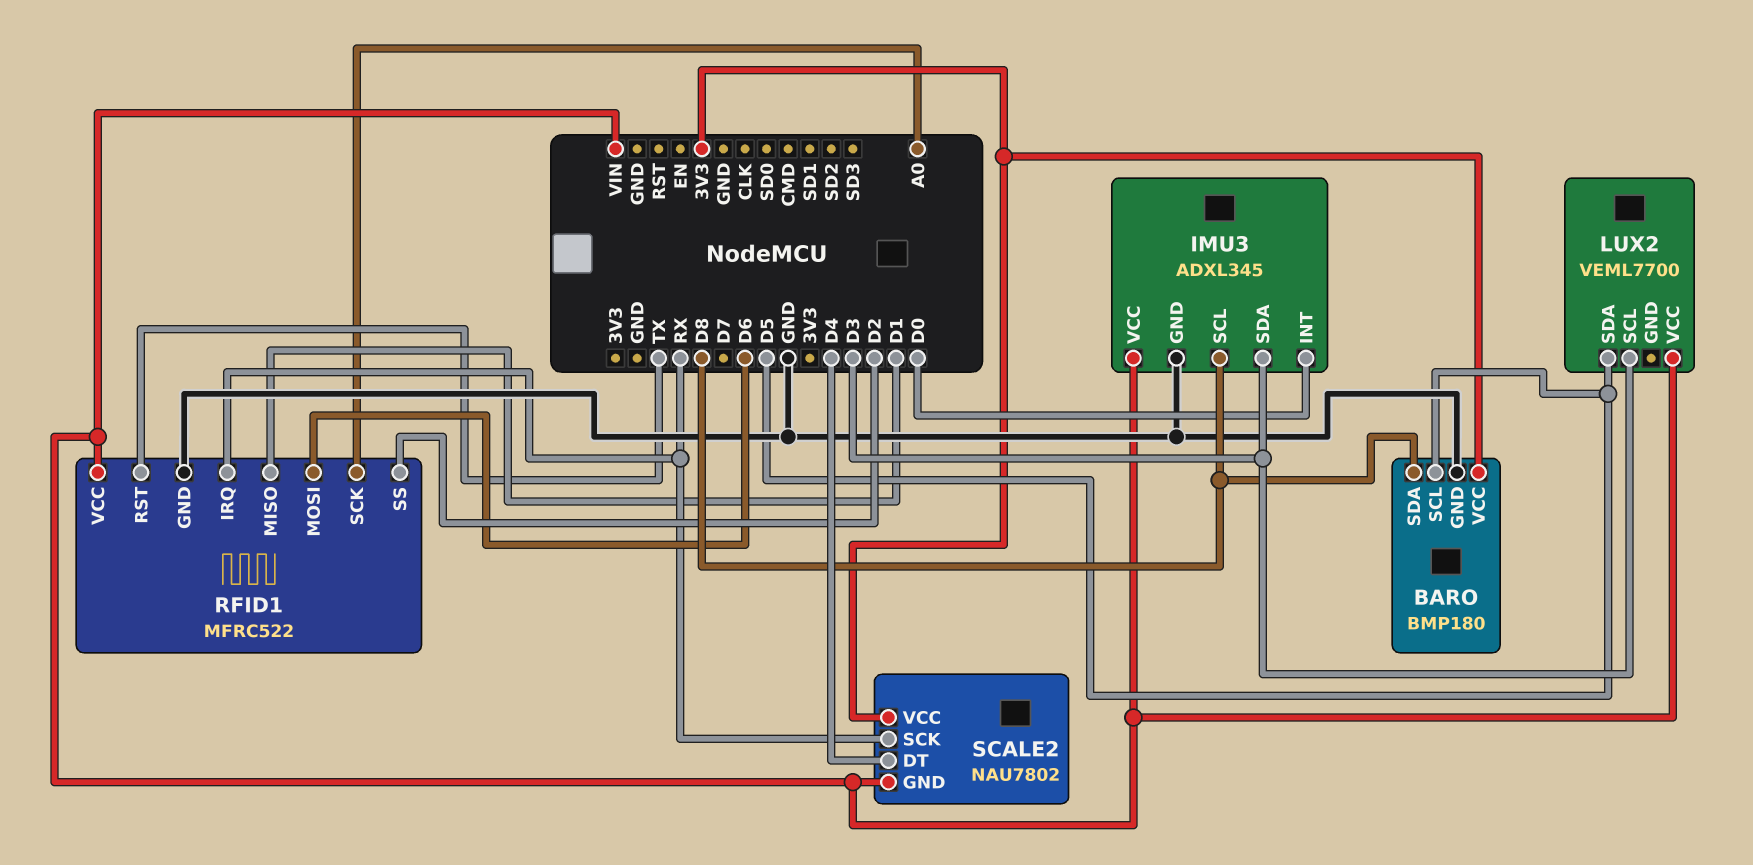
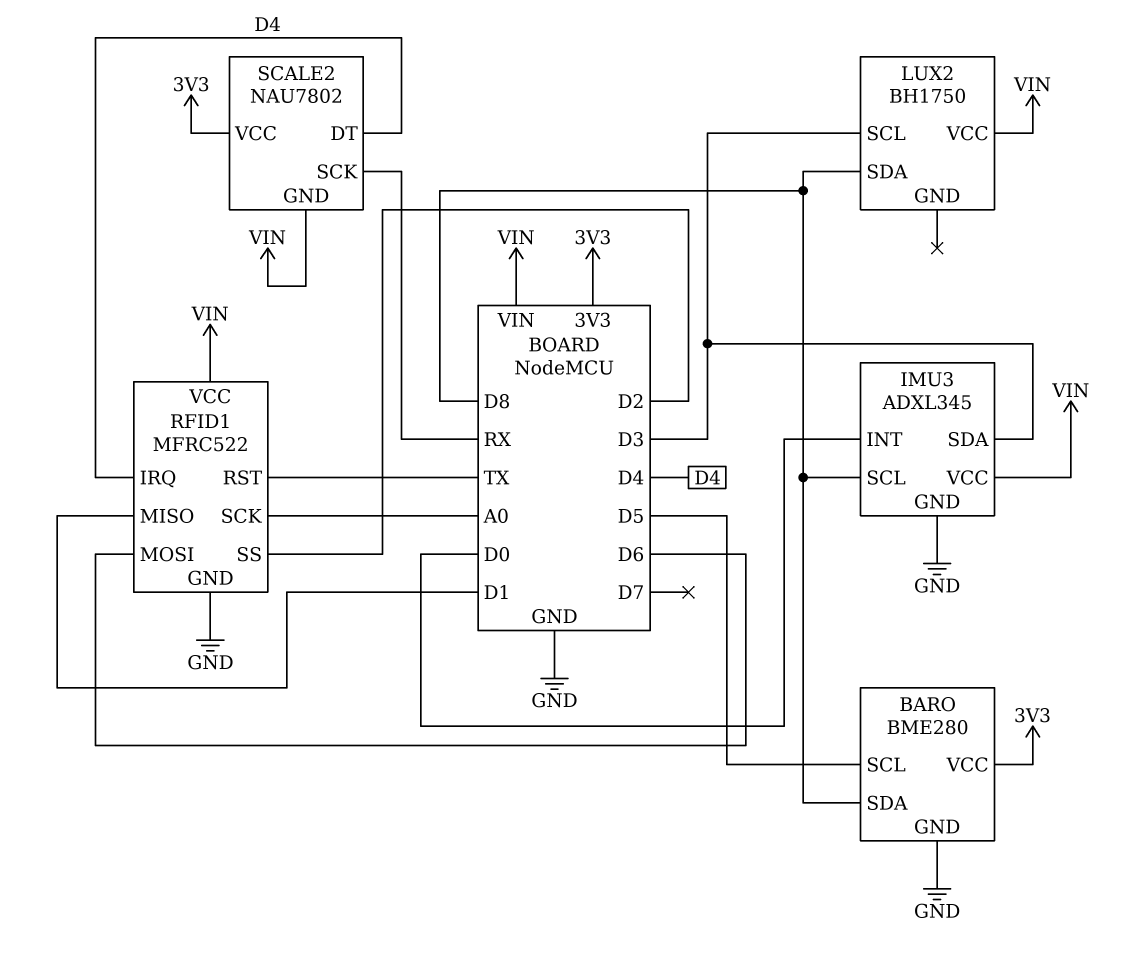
BARO: BMP180 -> BME280
LUX2: VEML7700 -> BH1750
LUX2 pin SDA: D5 -> D8
RFID1 pin IRQ: RX -> D4

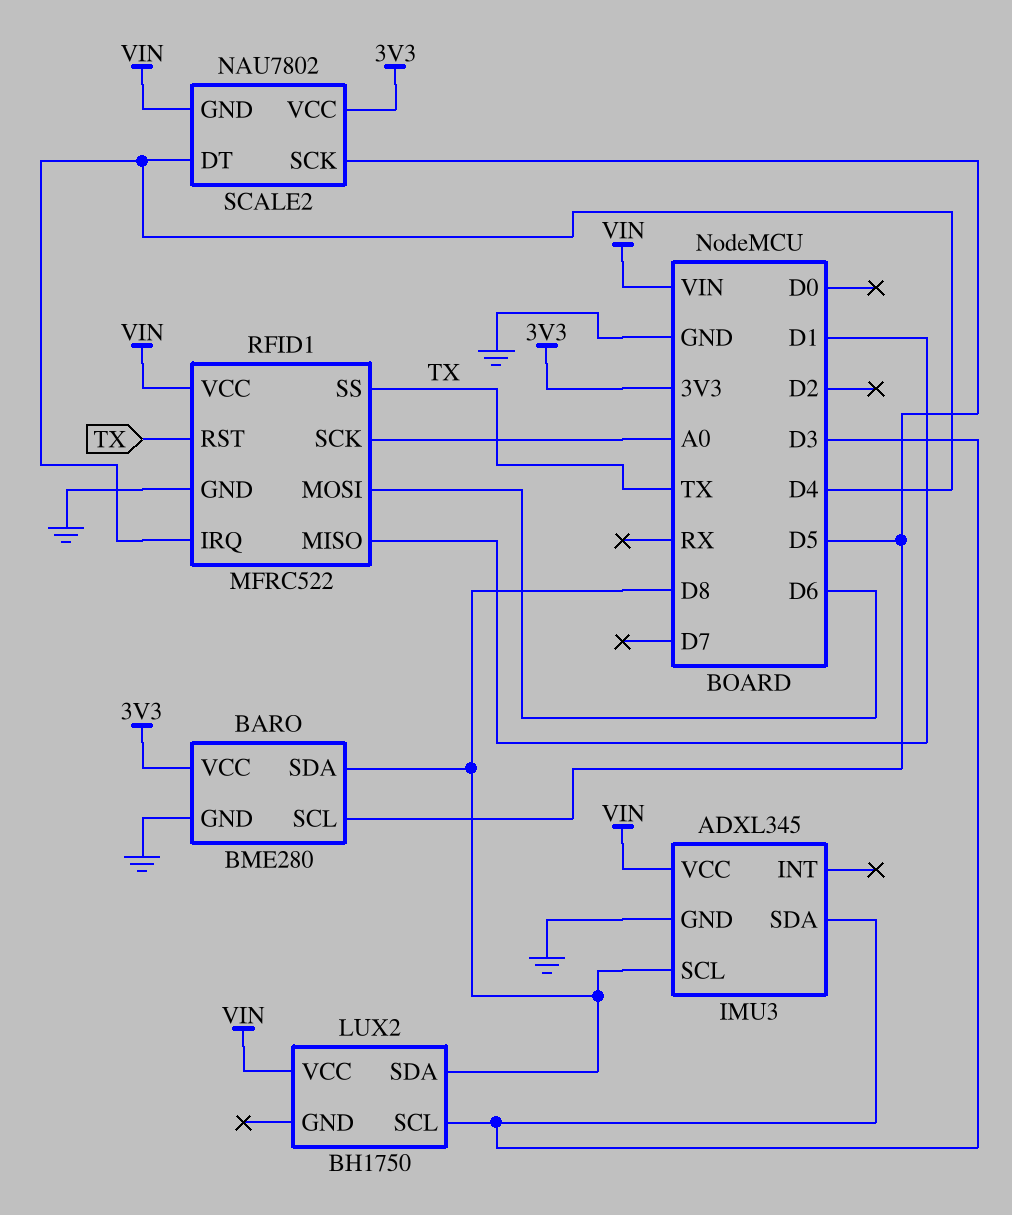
IMU3 pin INT: D0 -> none
RFID1 pin SS: D2 -> TX
SCALE2 pin SCK: RX -> D5

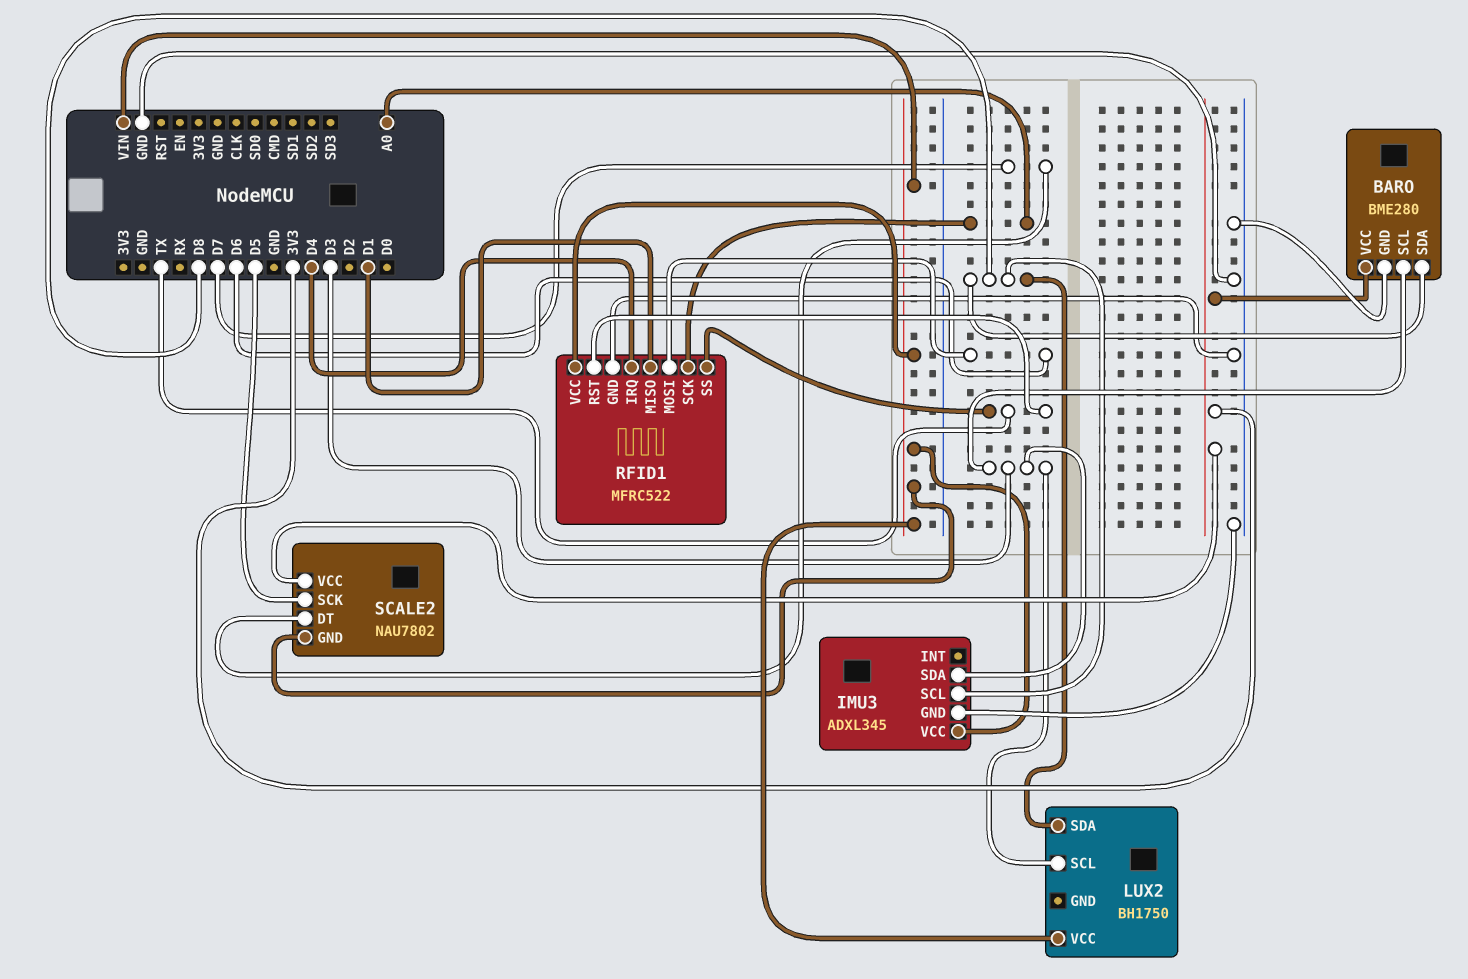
BARO pin SCL: D5 -> D3
SCALE2 pin DT: D4 -> D7

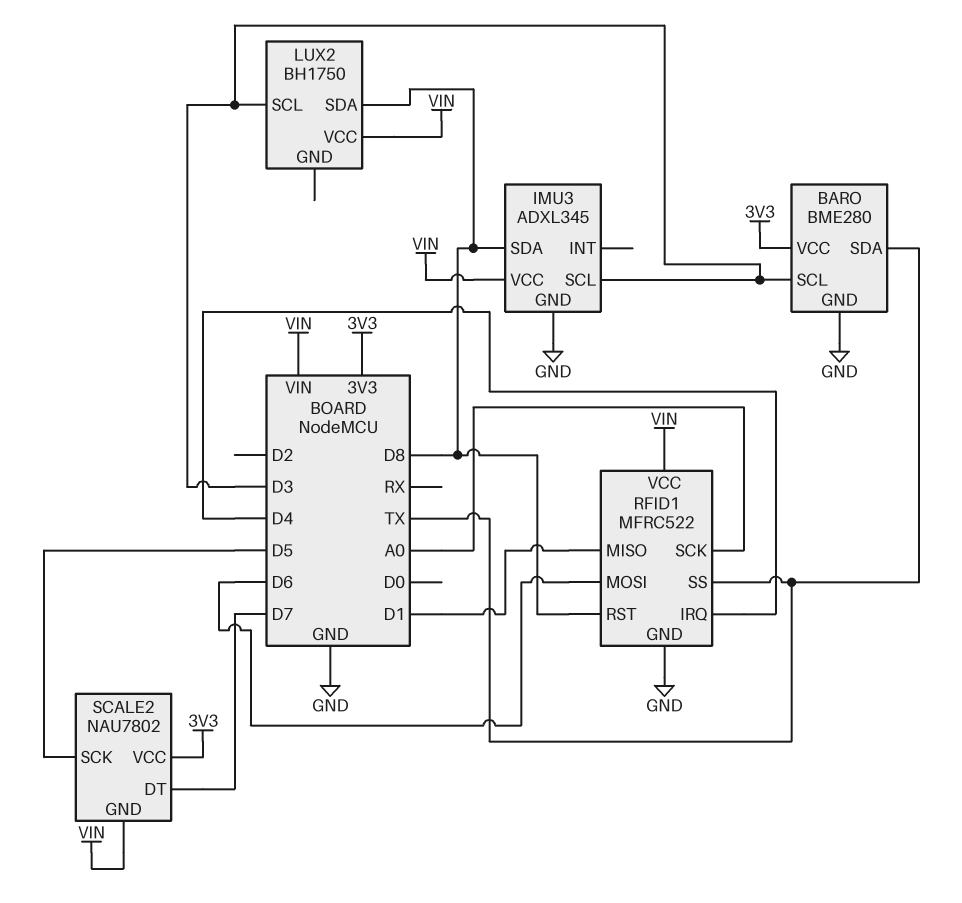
BARO pin SDA: D8 -> TX
IMU3 pin SCL: D8 -> D3
IMU3 pin SDA: D3 -> D8
RFID1 pin RST: TX -> D8

